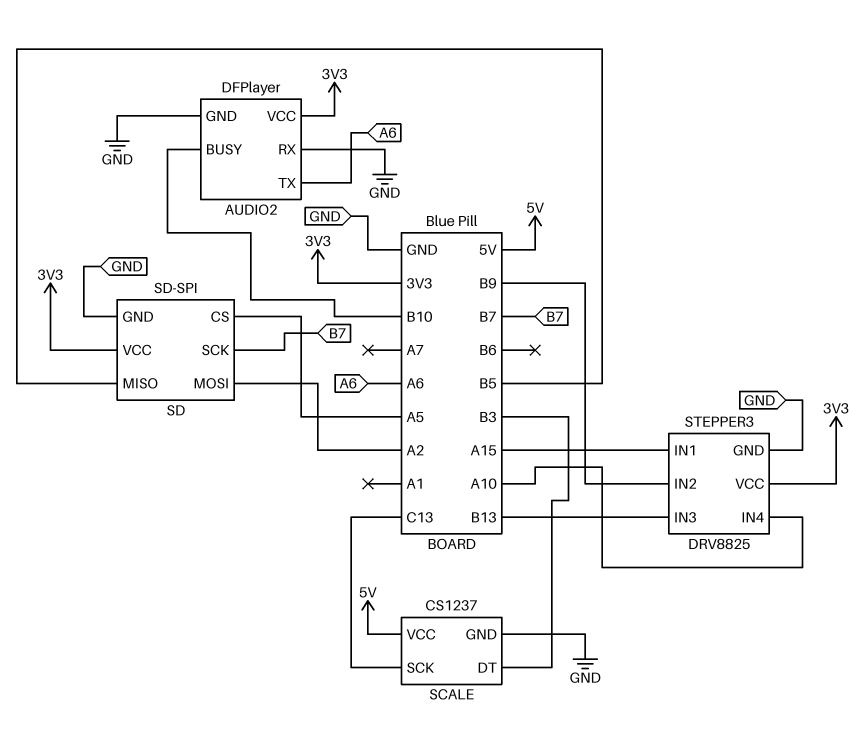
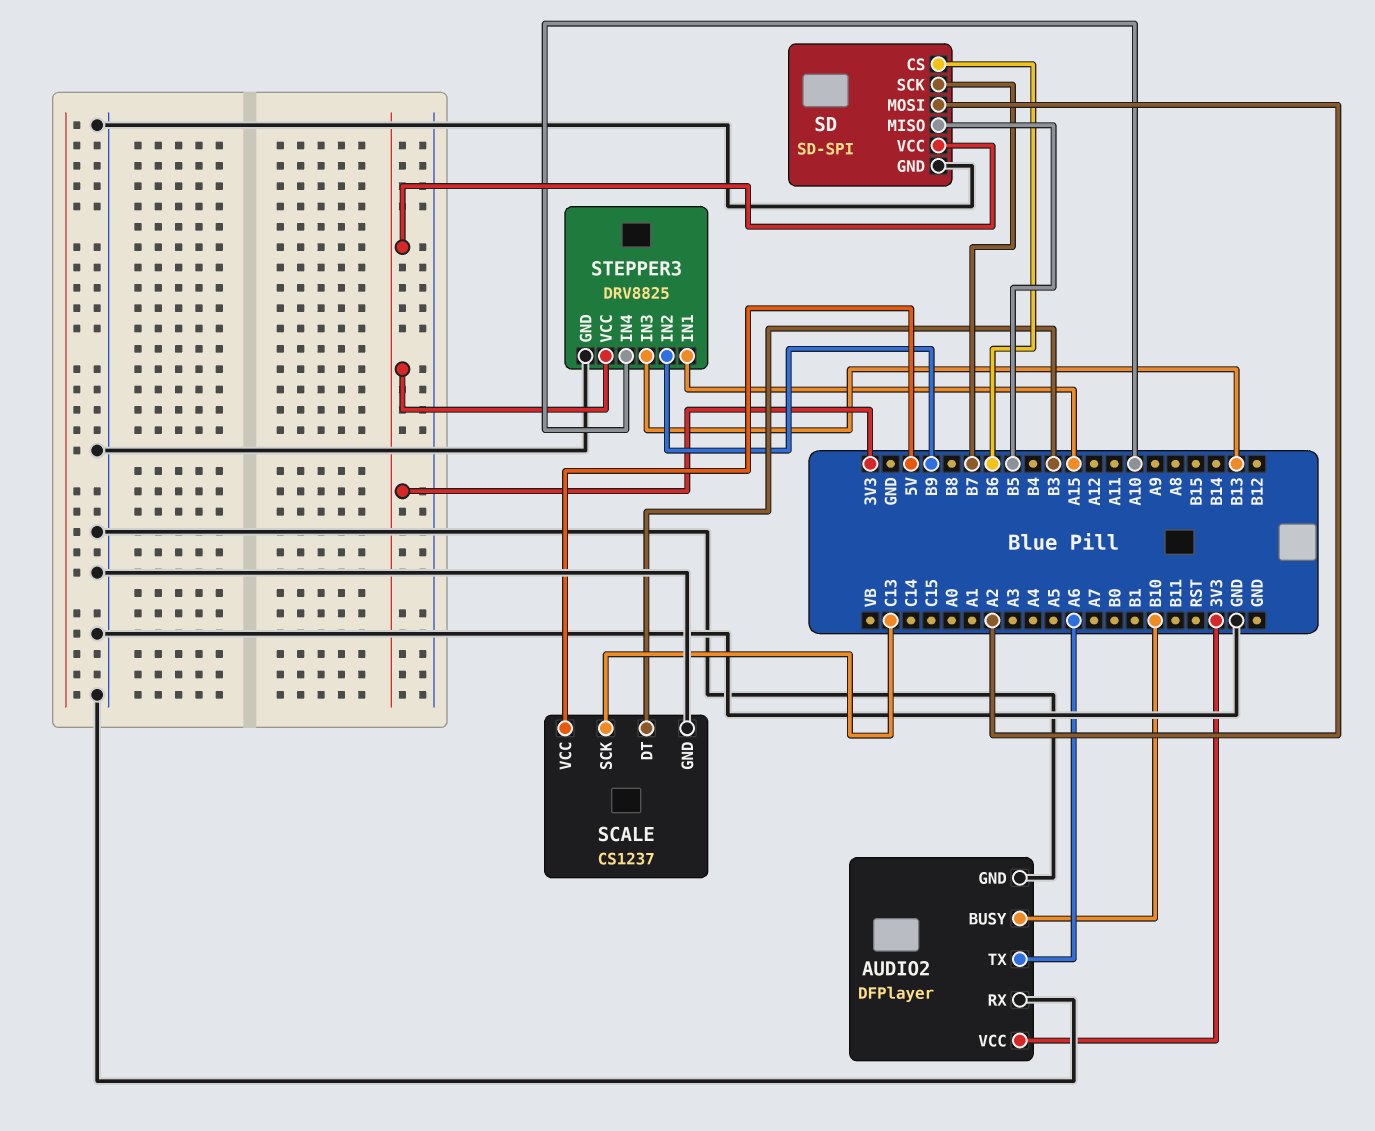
SD pin CS: A5 -> B6

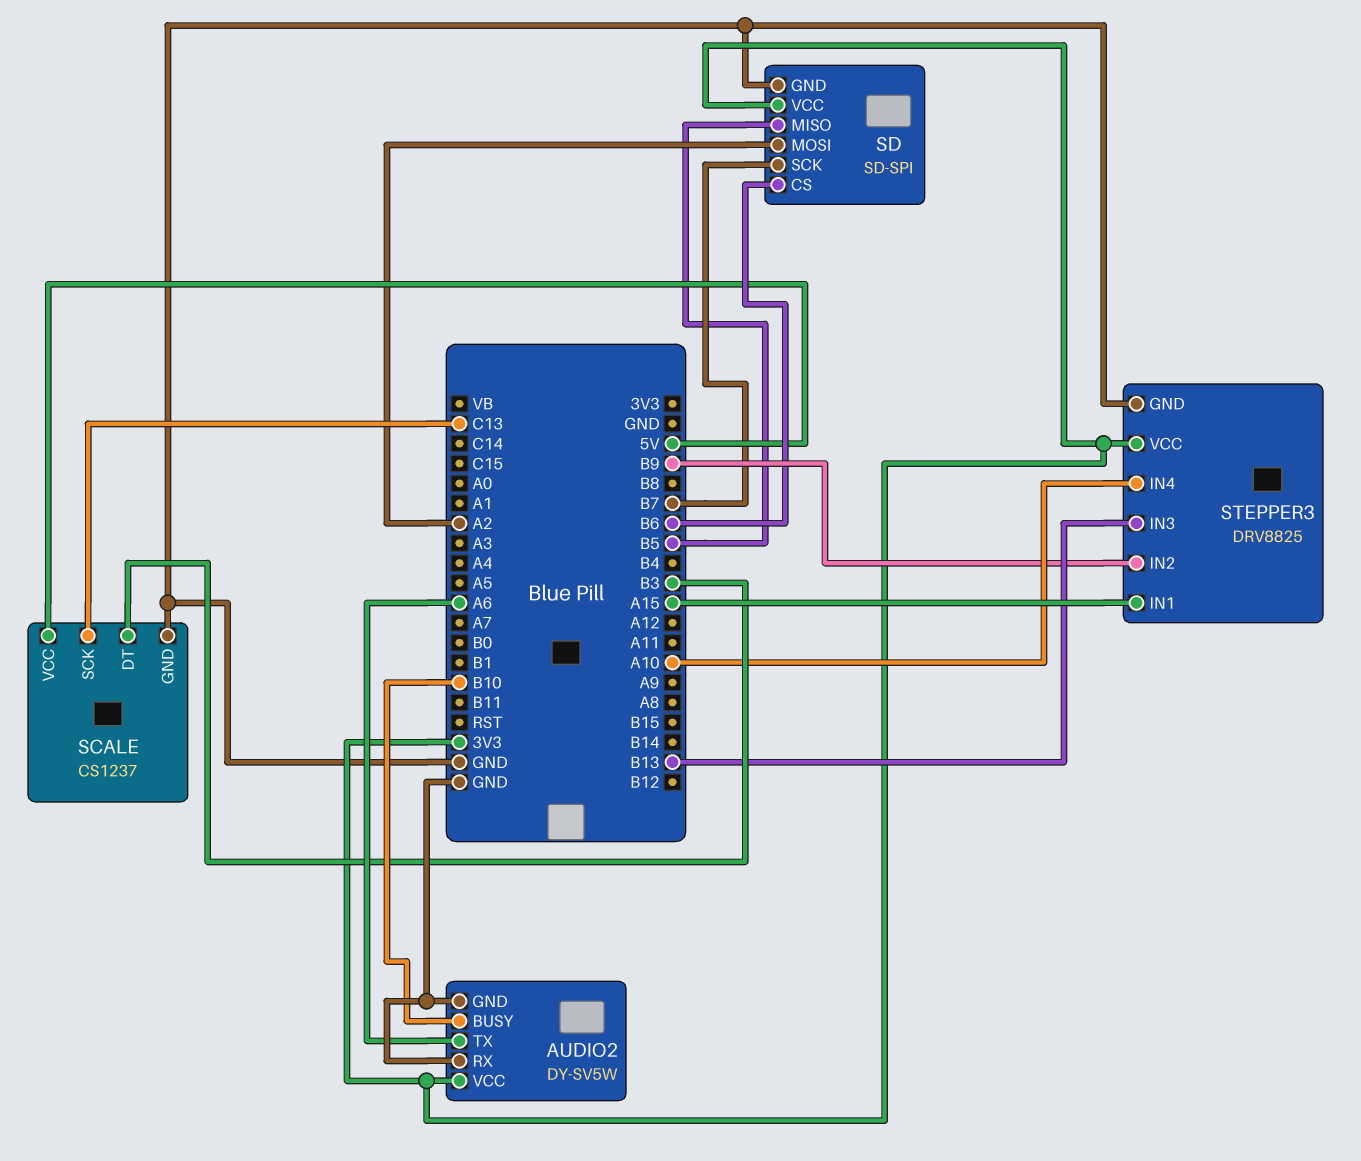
AUDIO2: DFPlayer -> DY-SV5W

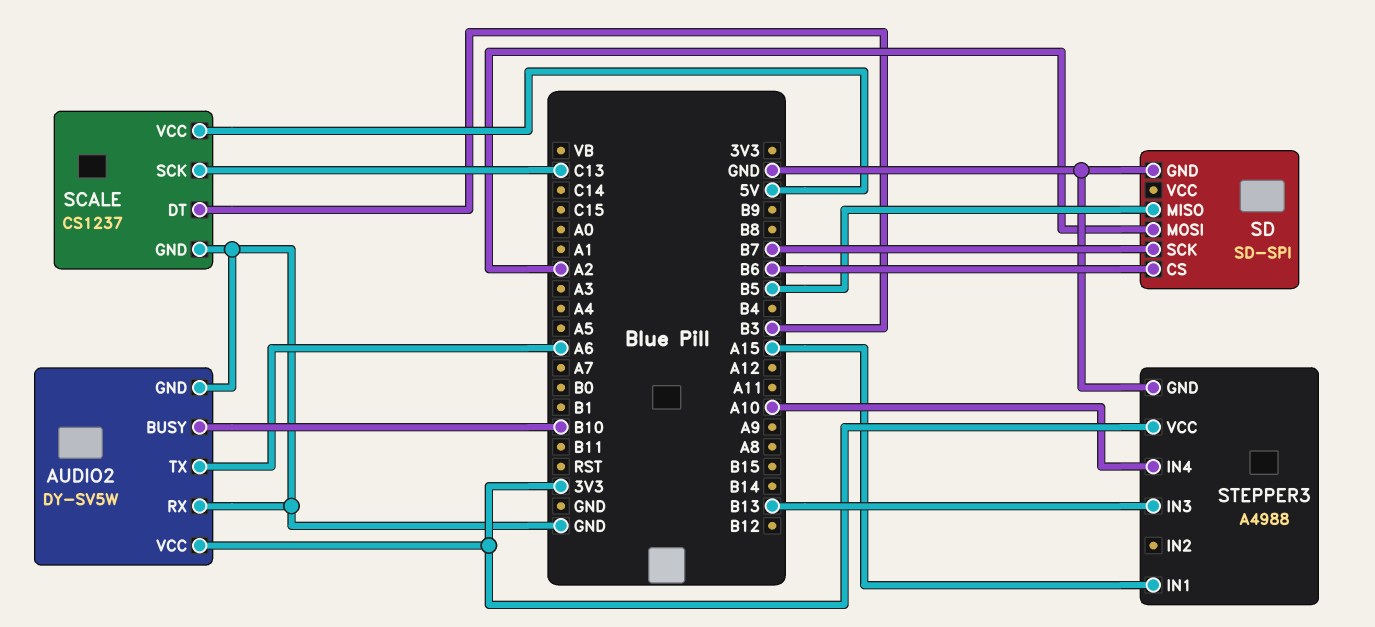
SD pin VCC: 3V3 -> none
STEPPER3: DRV8825 -> A4988
STEPPER3 pin IN2: B9 -> none

